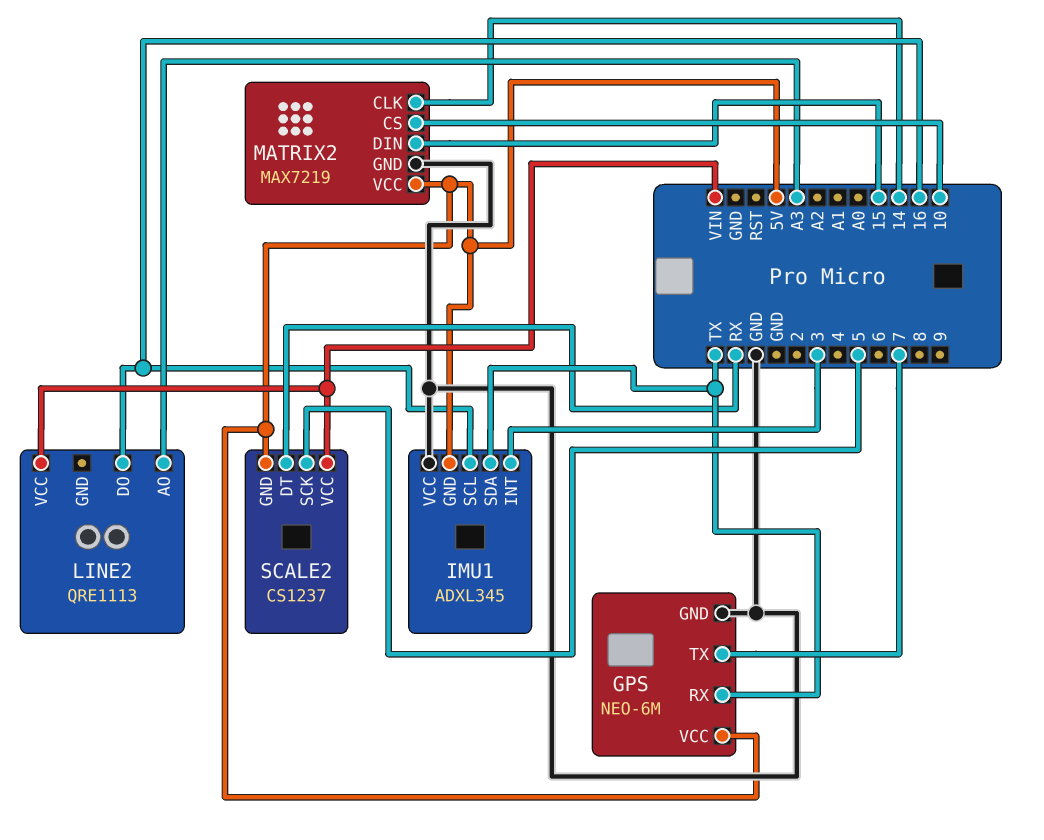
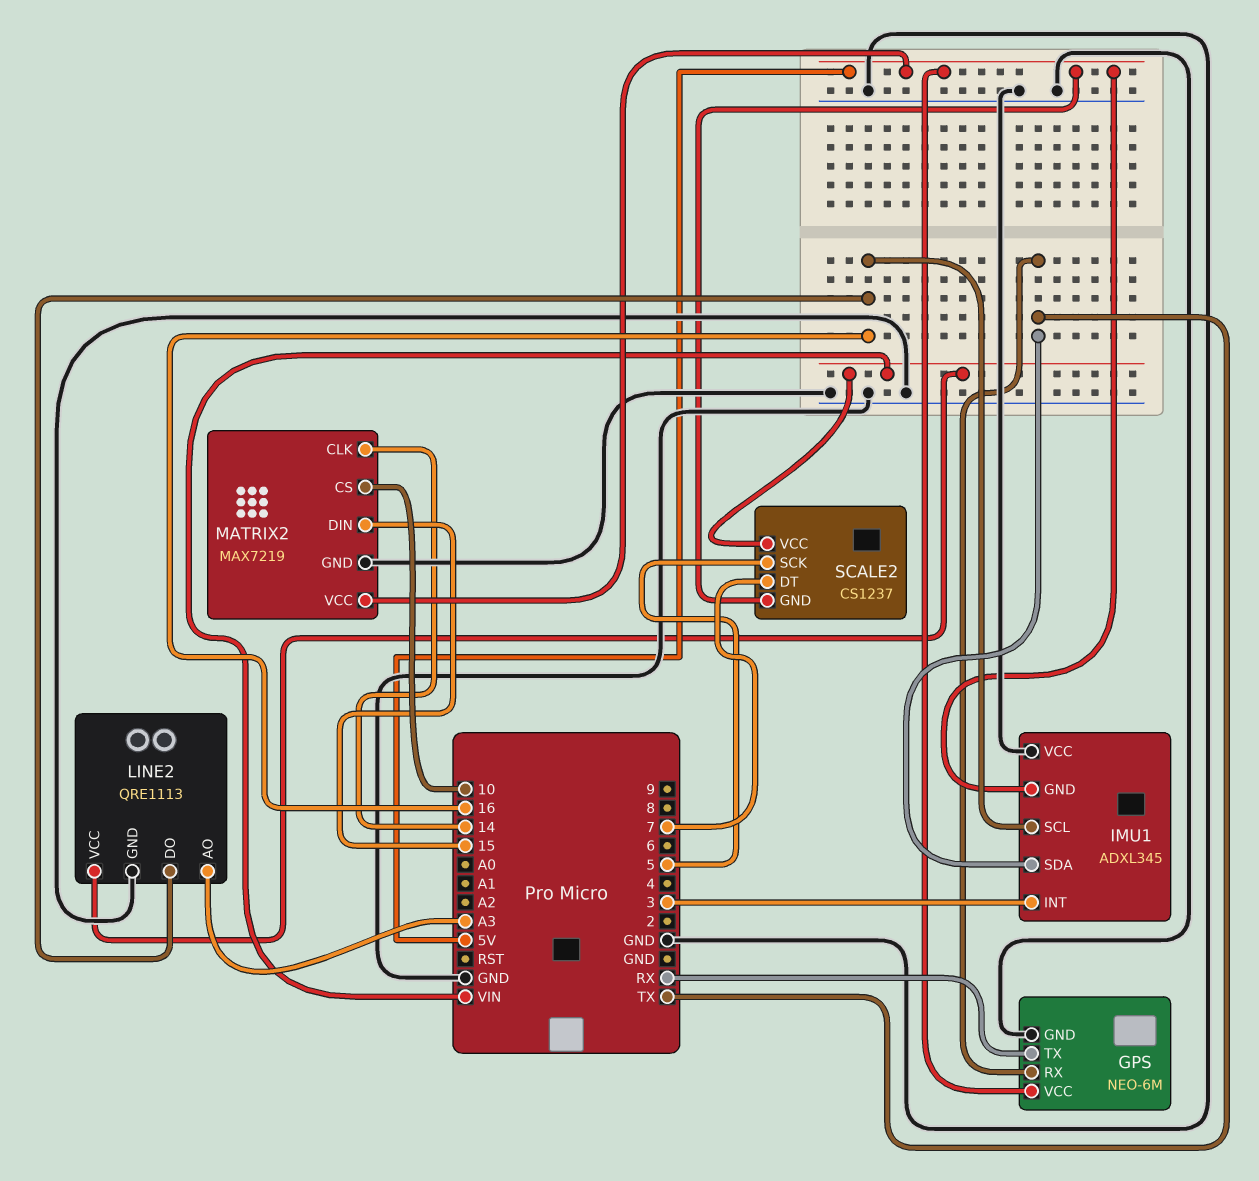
GPS pin TX: 7 -> RX
LINE2 pin GND: none -> GND
SCALE2 pin DT: RX -> 7

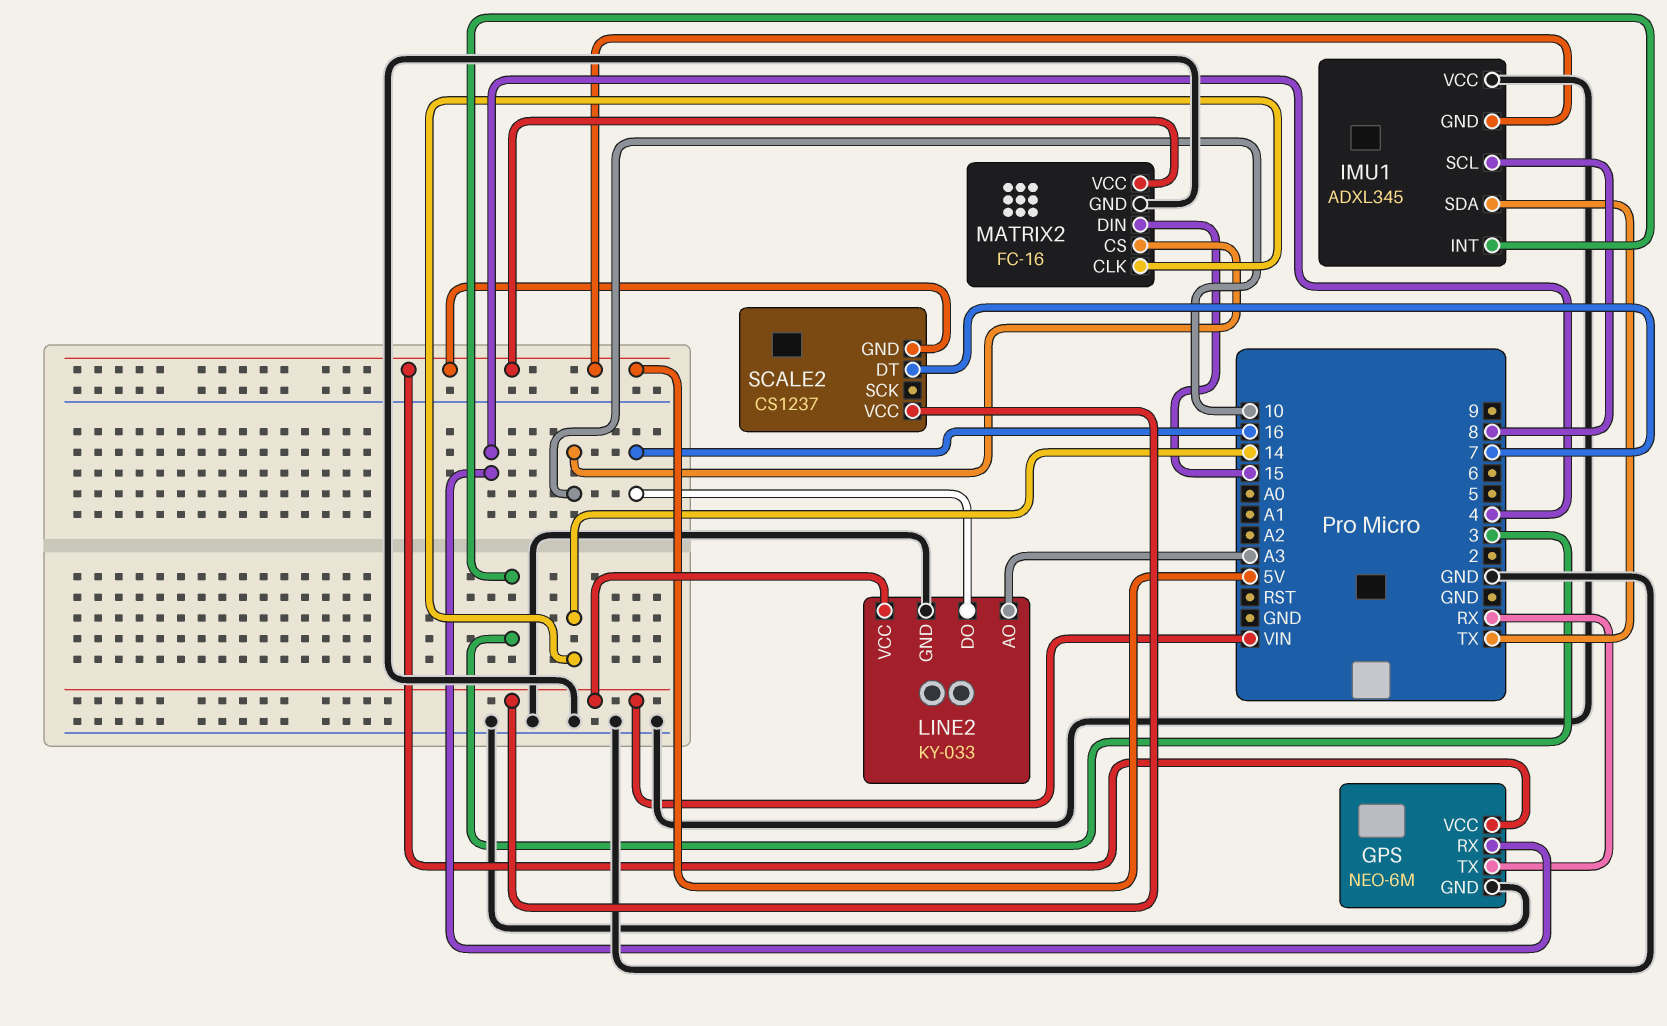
GPS pin RX: TX -> 4
IMU1 pin SCL: 16 -> 8
LINE2: QRE1113 -> KY-033
MATRIX2: MAX7219 -> FC-16
SCALE2 pin SCK: 5 -> none

